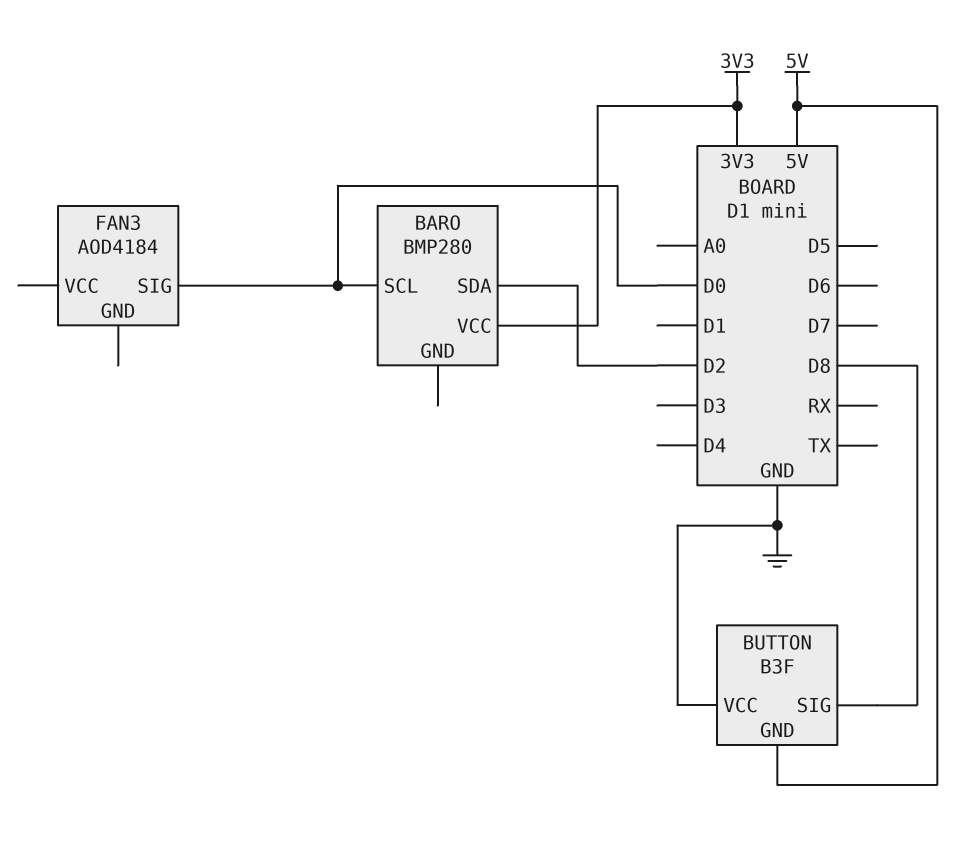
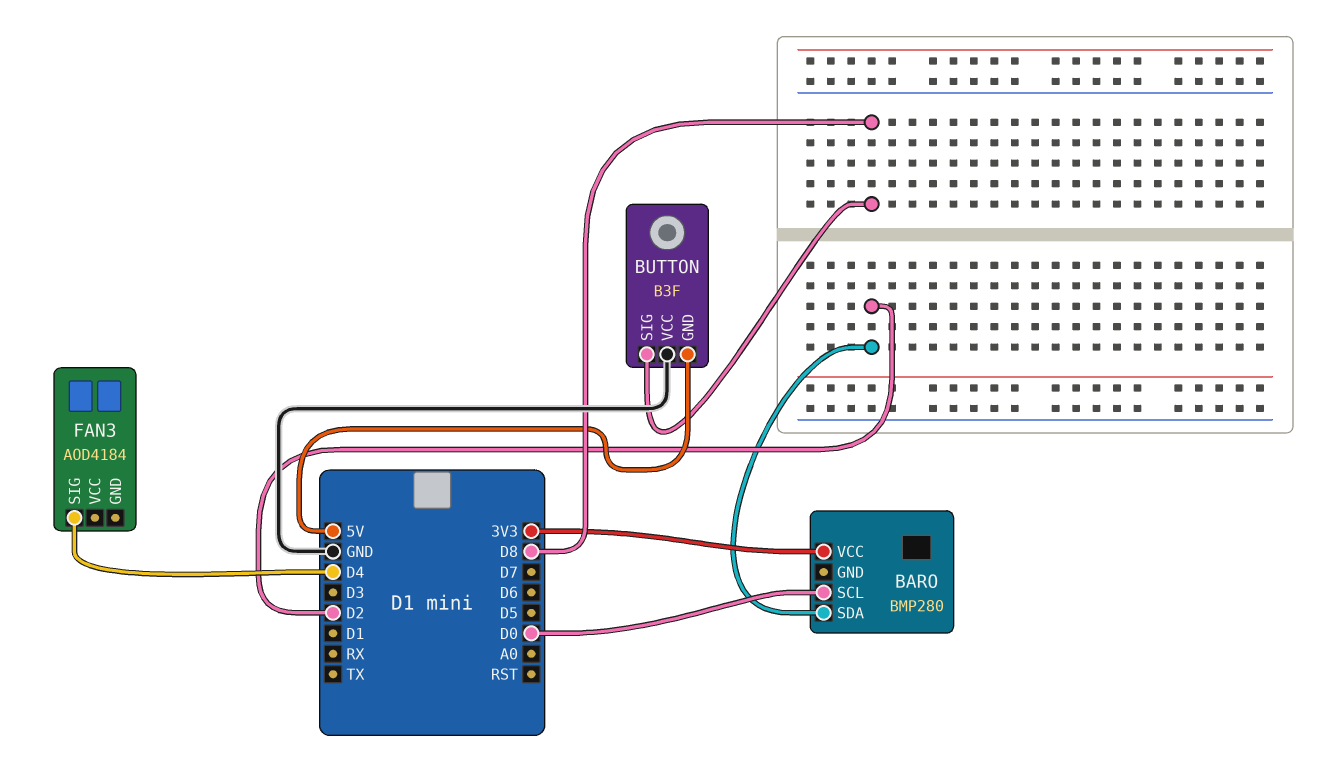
FAN3 pin SIG: D0 -> D4

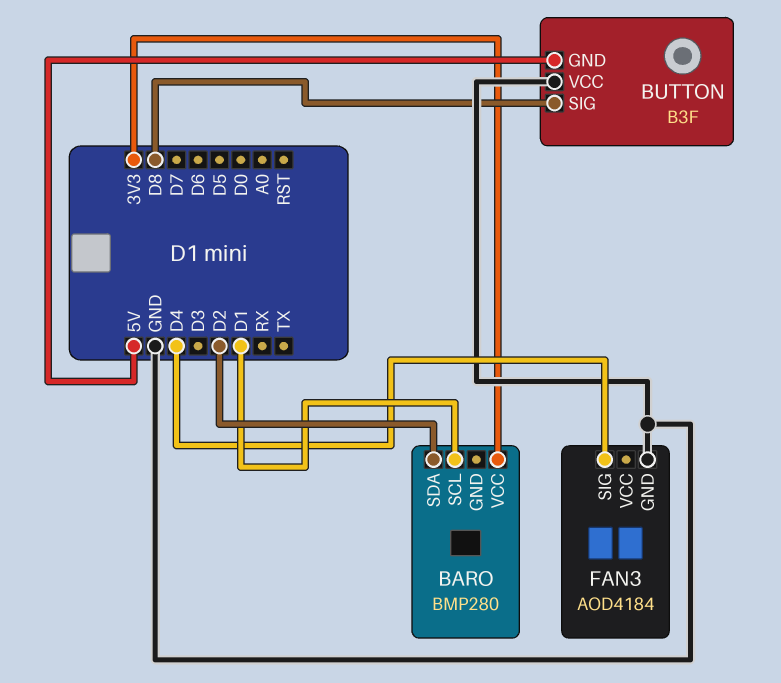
BARO pin SCL: D0 -> D1
FAN3 pin GND: none -> GND

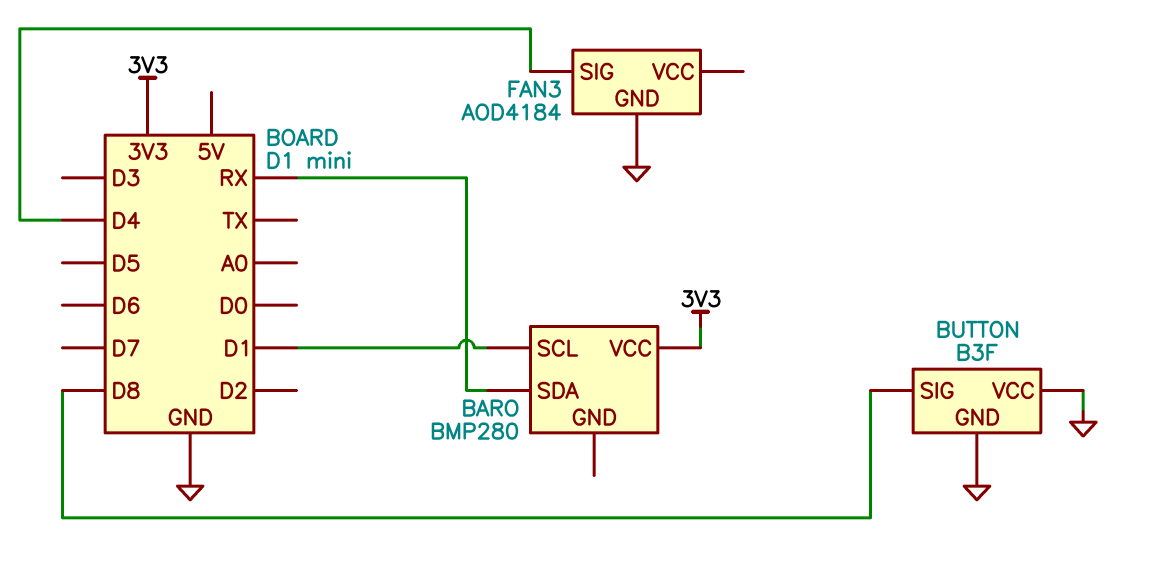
BARO pin SDA: D2 -> RX
BUTTON pin GND: 5V -> GND

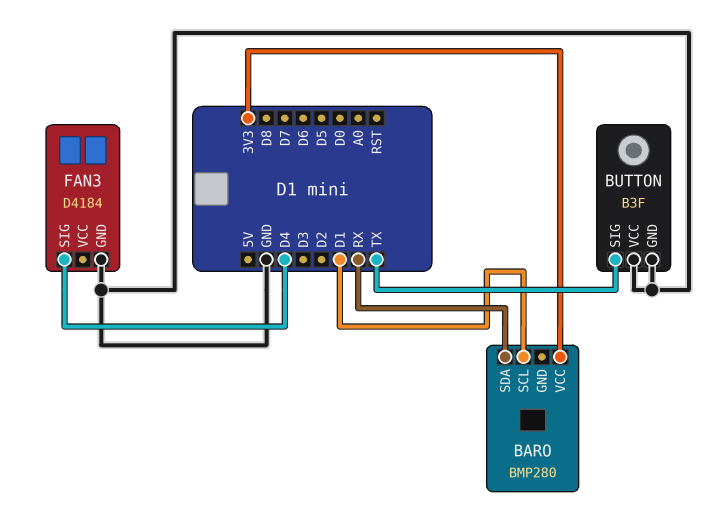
BUTTON pin SIG: D8 -> TX
FAN3: AOD4184 -> D4184

